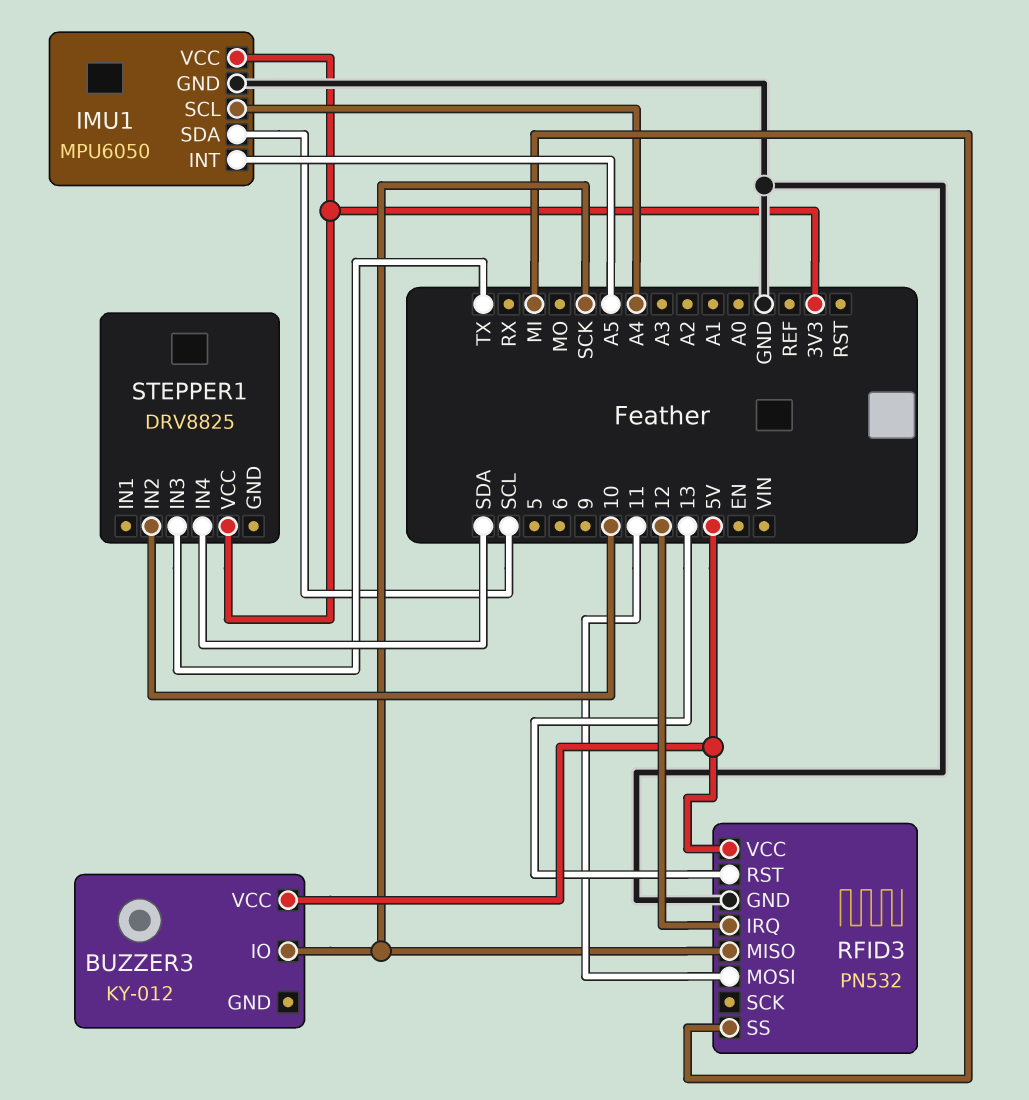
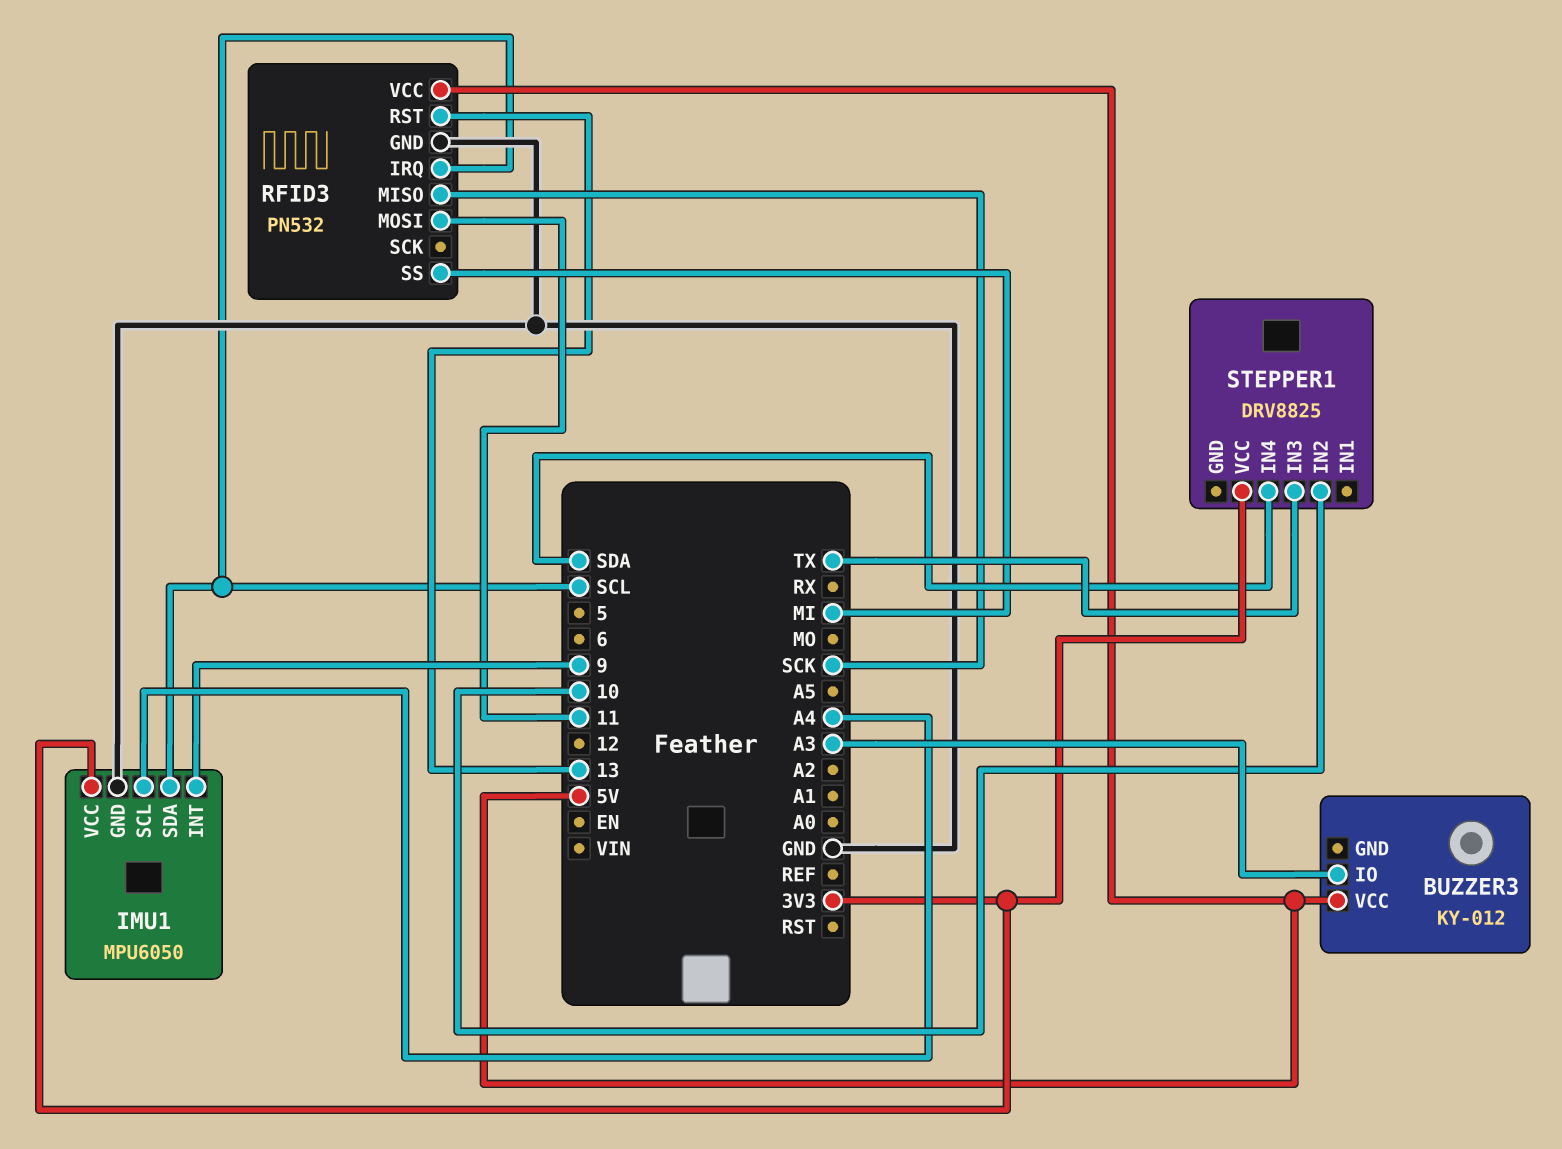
BUZZER3 pin IO: SCK -> A3
IMU1 pin INT: A5 -> 9
RFID3 pin IRQ: 12 -> SCL

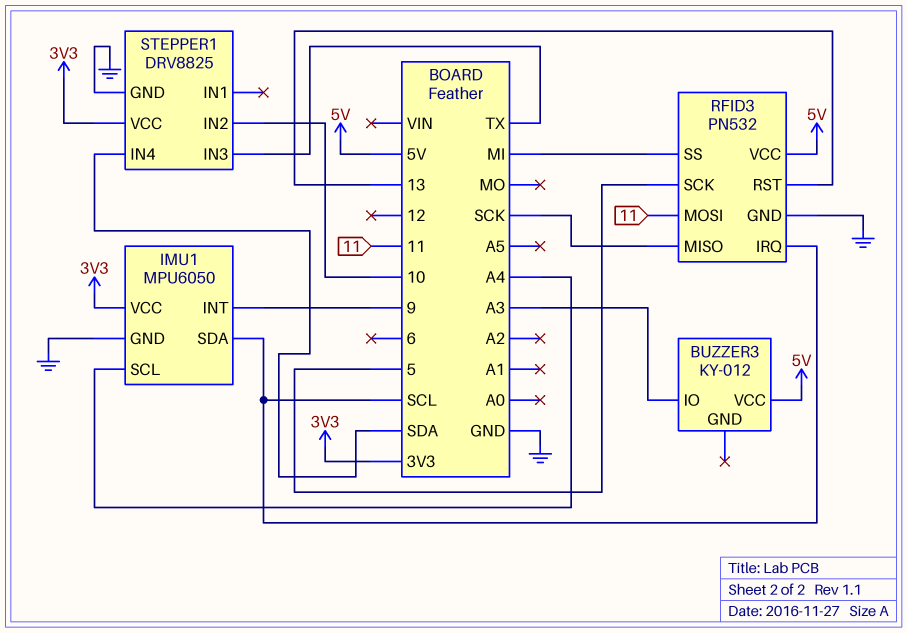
RFID3 pin SCK: none -> 5
STEPPER1 pin GND: none -> GND

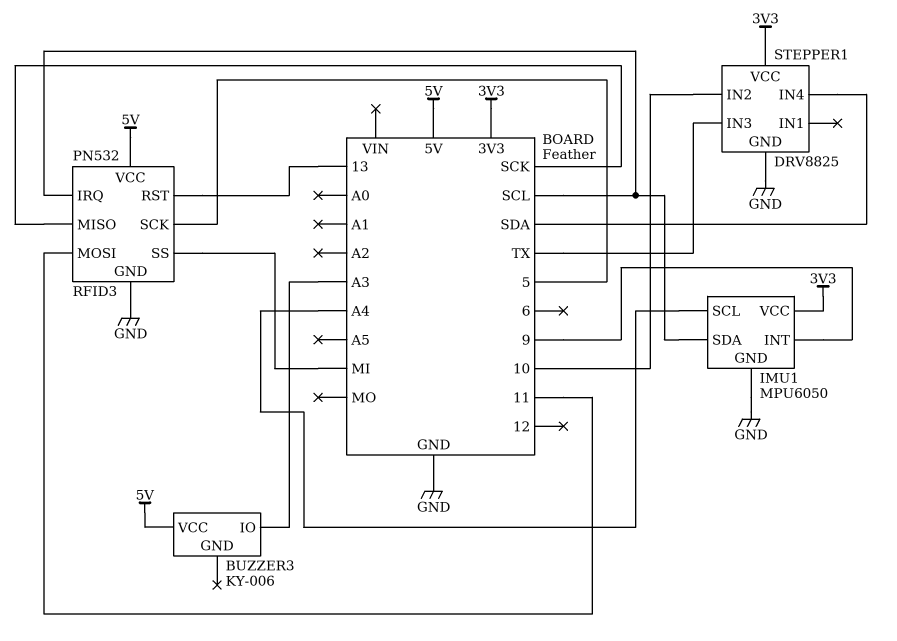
BUZZER3: KY-012 -> KY-006

